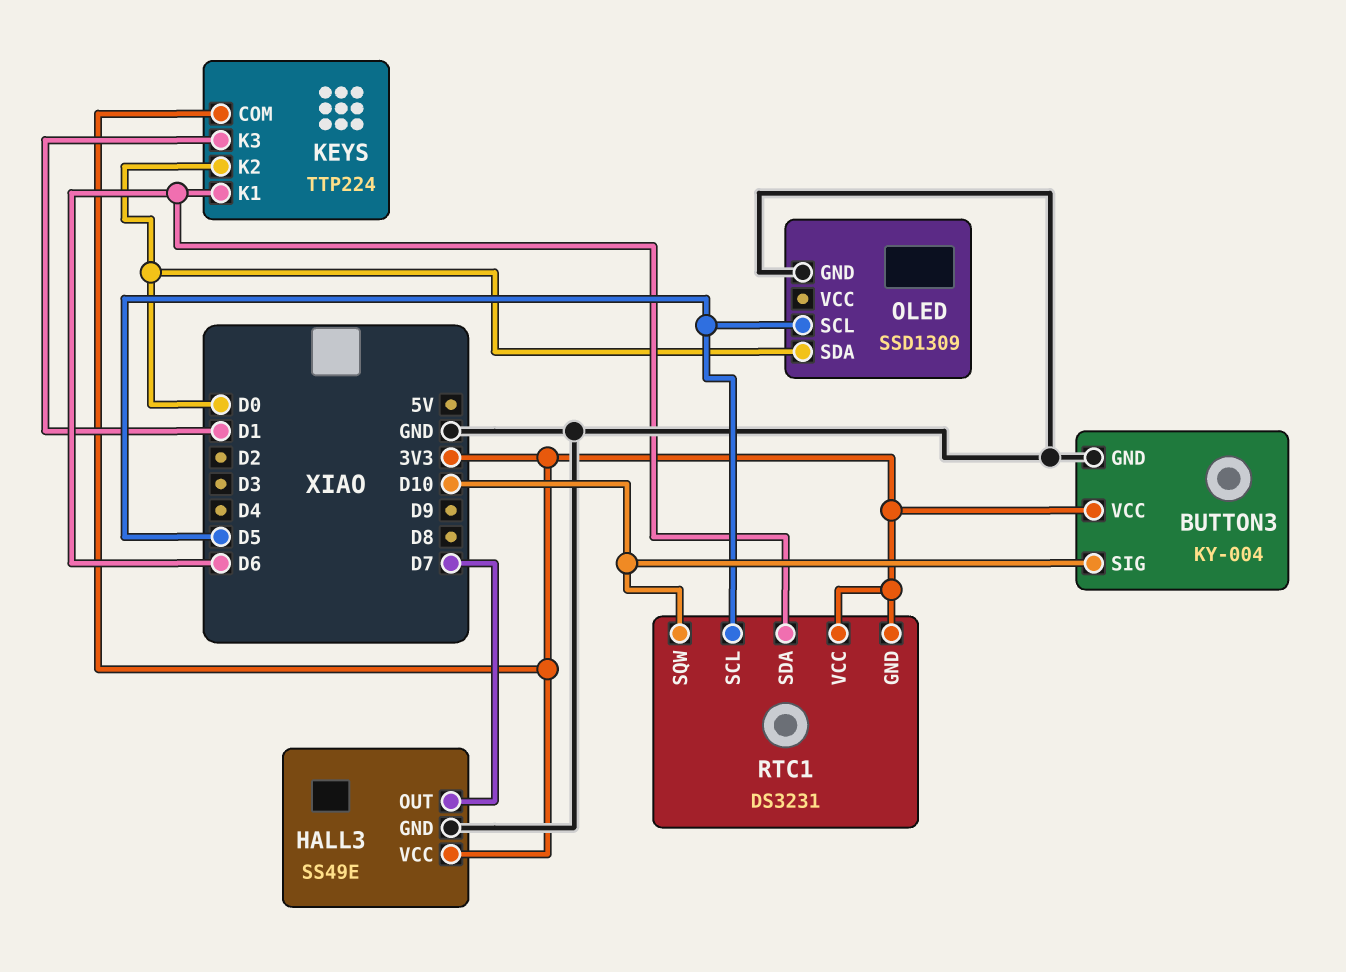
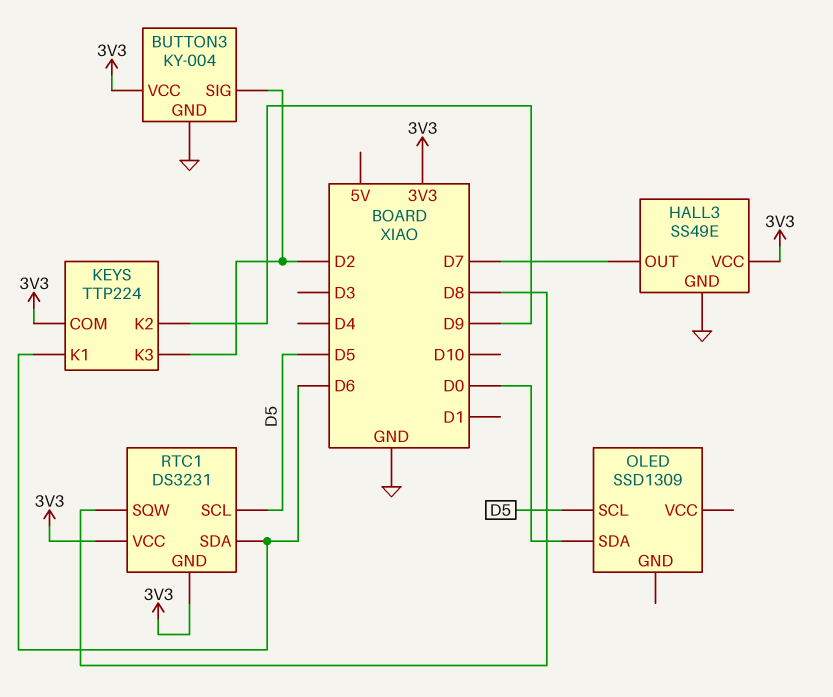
BUTTON3 pin SIG: D10 -> D2
KEYS pin K2: D0 -> D9
KEYS pin K3: D1 -> D2
OLED pin GND: GND -> none
RTC1 pin SQW: D10 -> D8

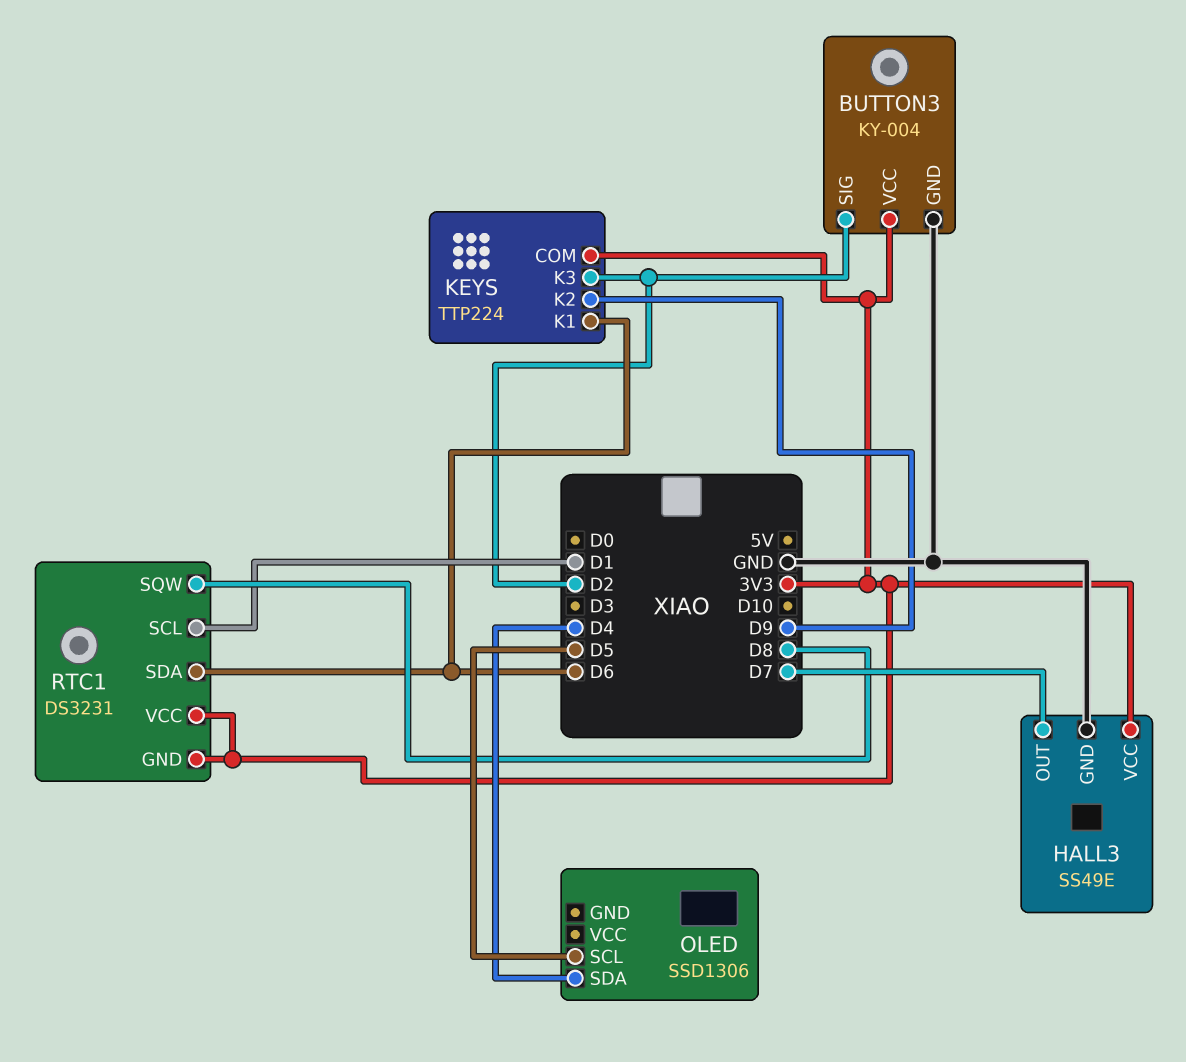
OLED: SSD1309 -> SSD1306
OLED pin SDA: D0 -> D4
RTC1 pin SCL: D5 -> D1

